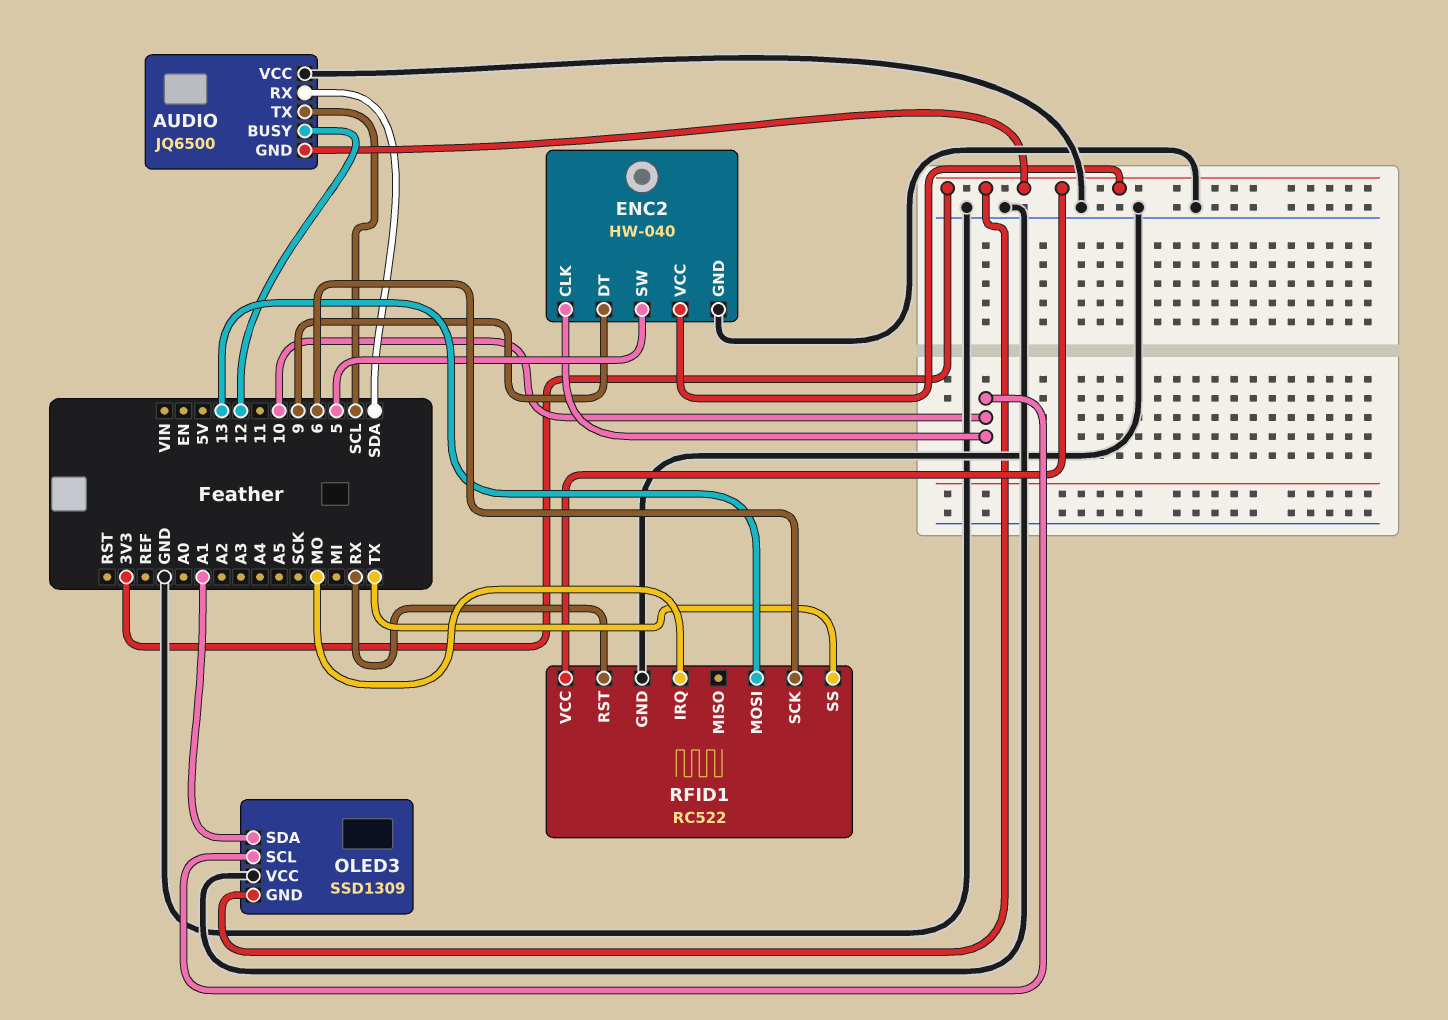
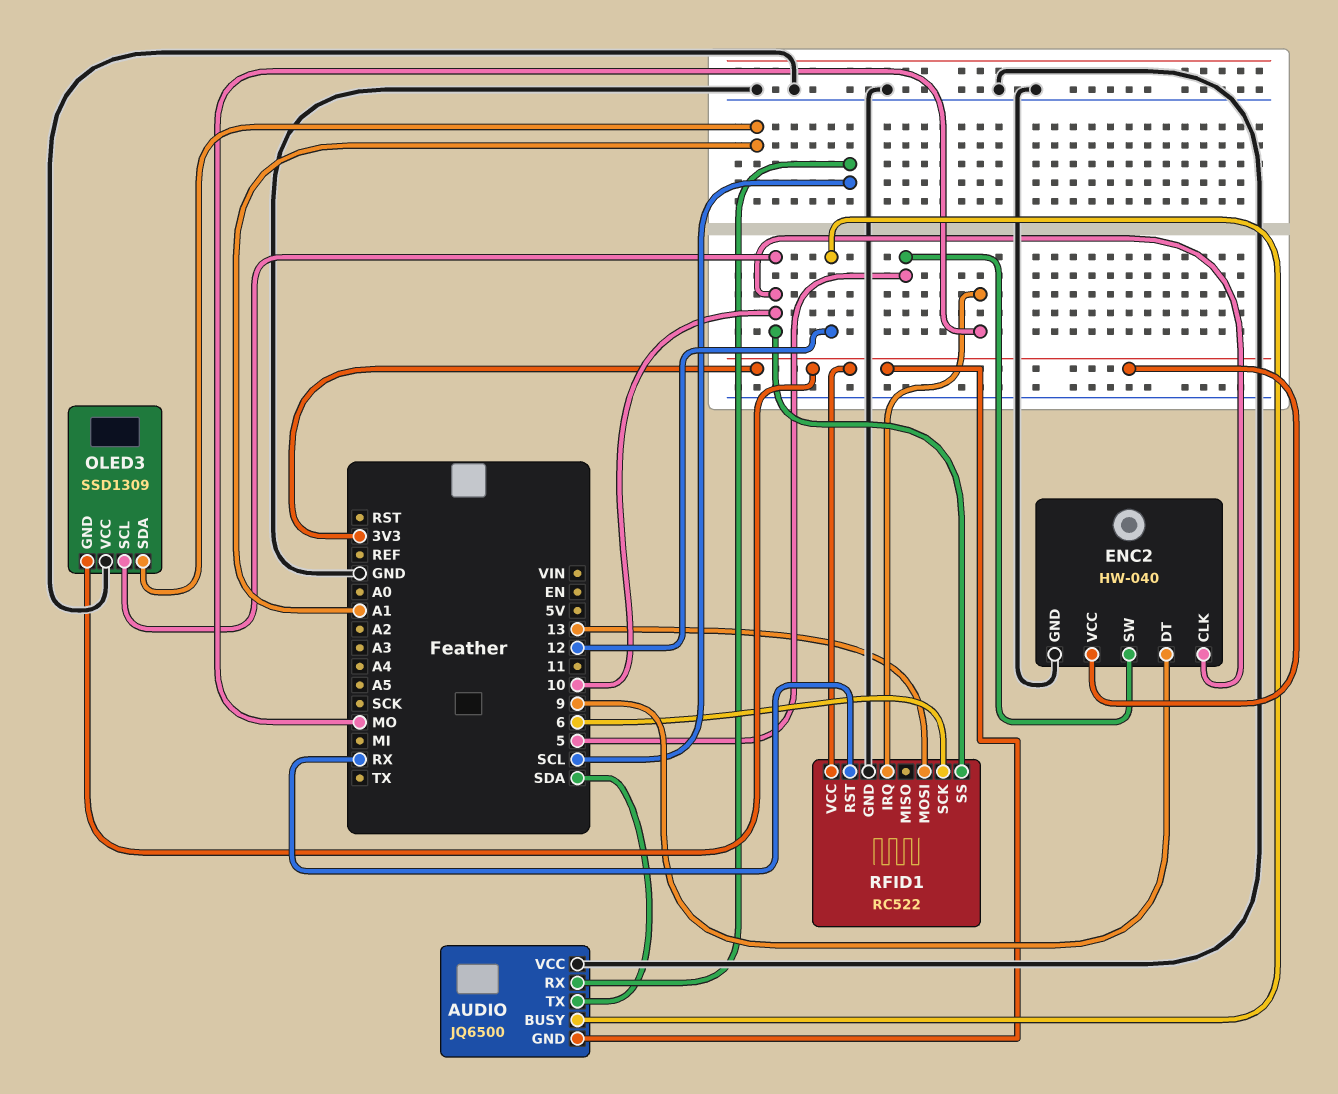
AUDIO pin RX: SDA -> SCL
AUDIO pin TX: SCL -> SDA
RFID1 pin SS: TX -> 10

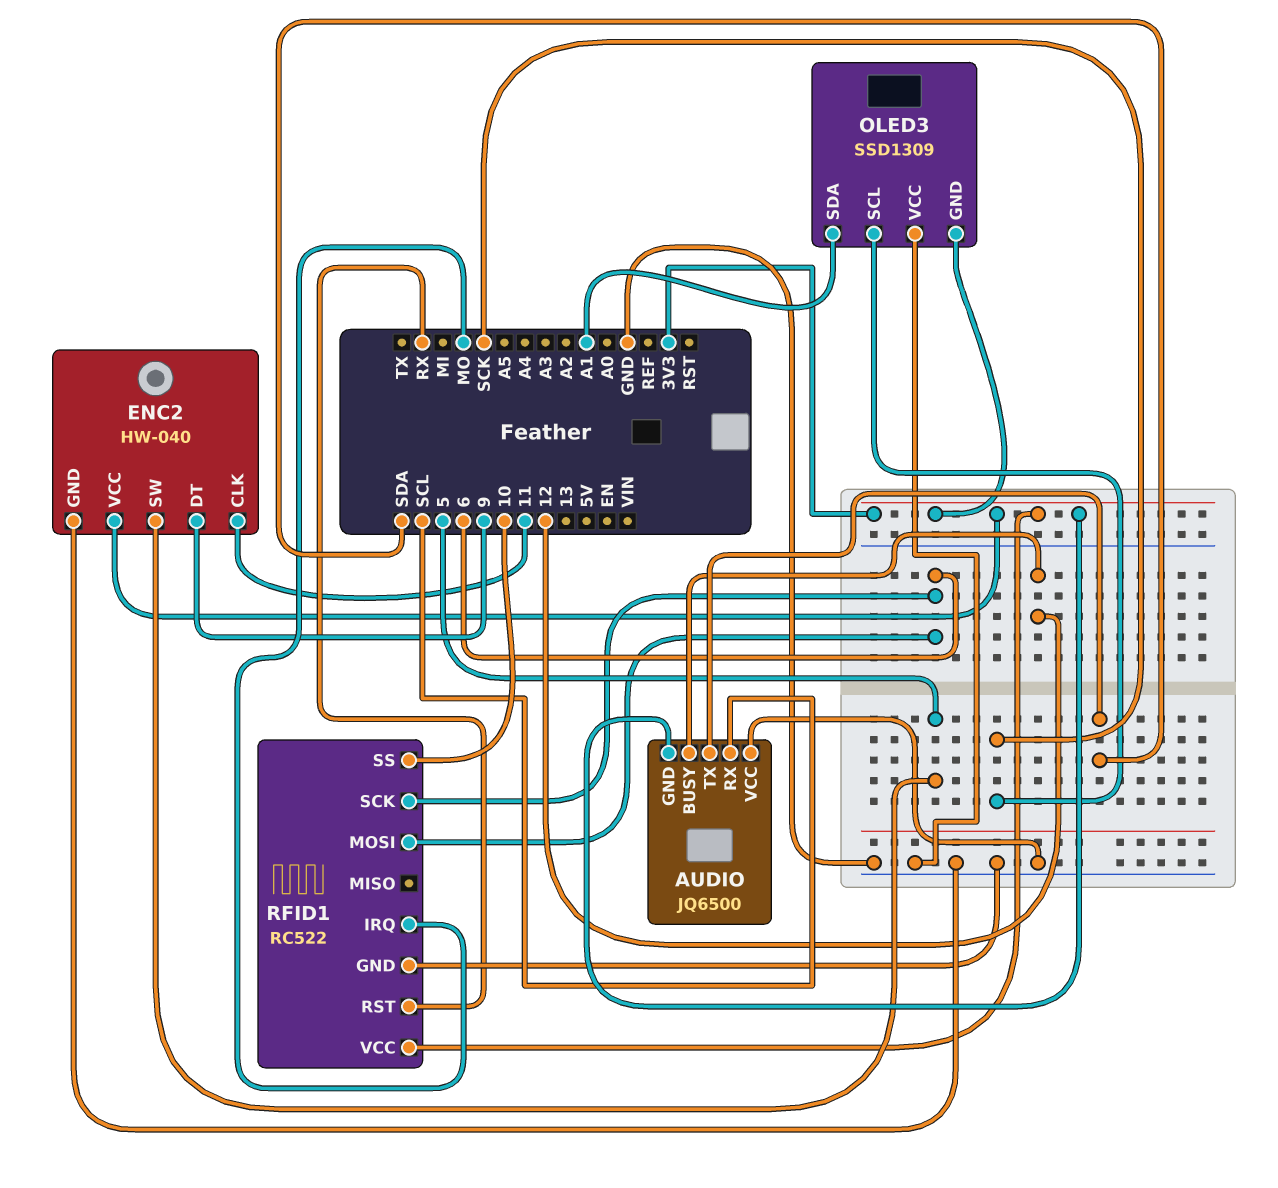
ENC2 pin CLK: 10 -> 11
OLED3 pin SCL: 10 -> SCK
RFID1 pin MOSI: 13 -> 6

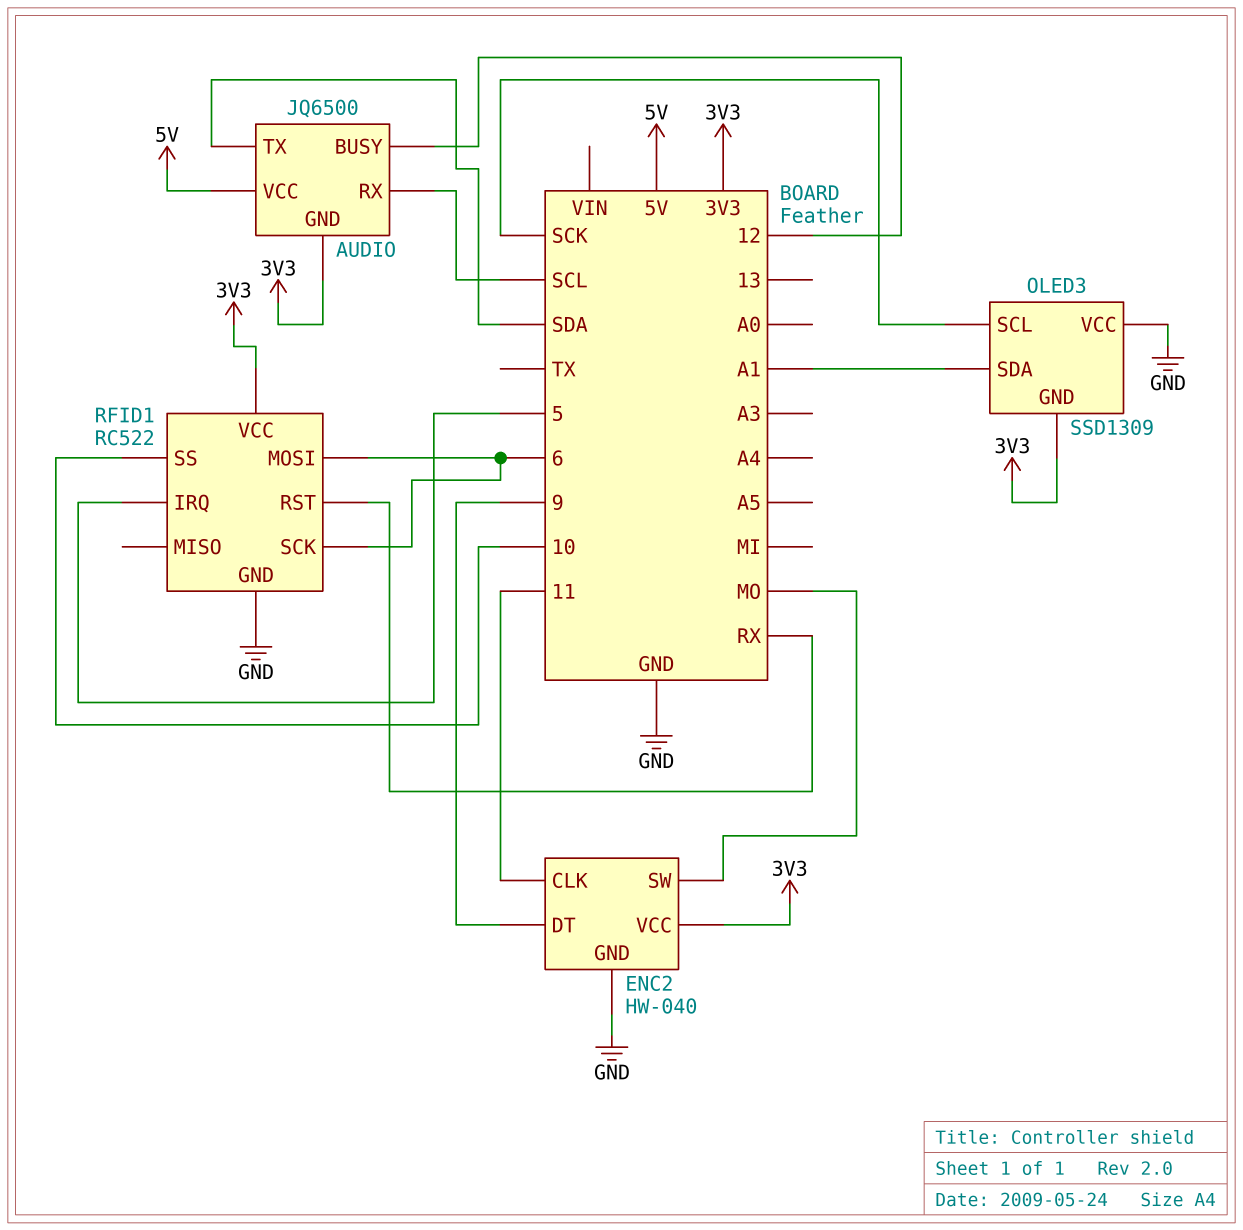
AUDIO pin VCC: GND -> 5V
ENC2 pin SW: 5 -> MO
RFID1 pin IRQ: MO -> 5

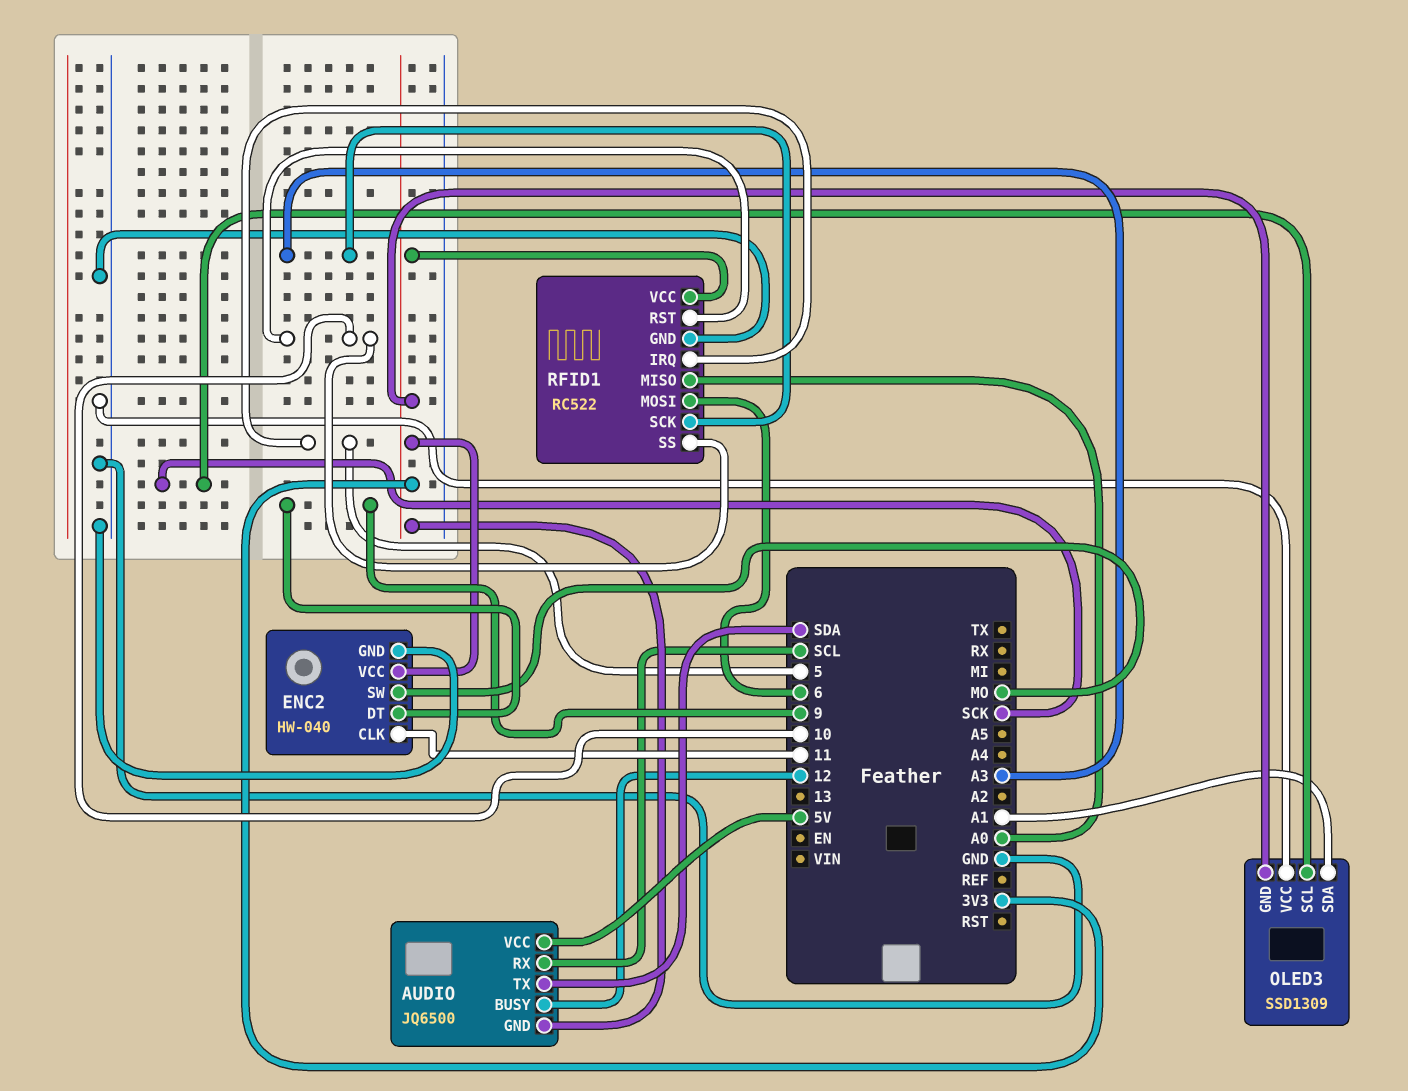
RFID1 pin MISO: none -> A0
RFID1 pin RST: RX -> 10
RFID1 pin SCK: 6 -> A3

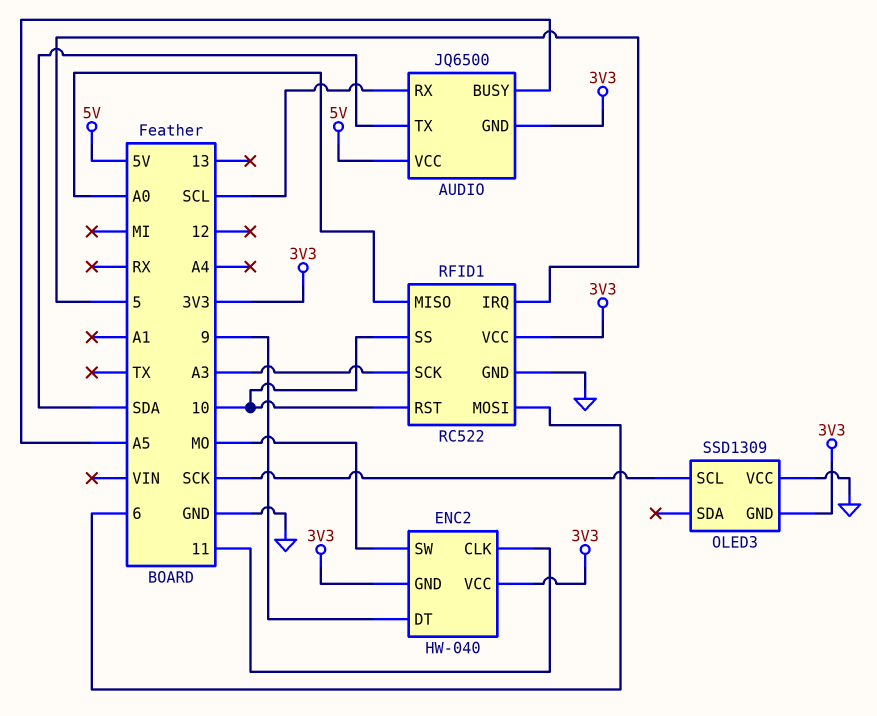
AUDIO pin BUSY: 12 -> A5
ENC2 pin GND: GND -> 3V3
OLED3 pin SDA: A1 -> none

